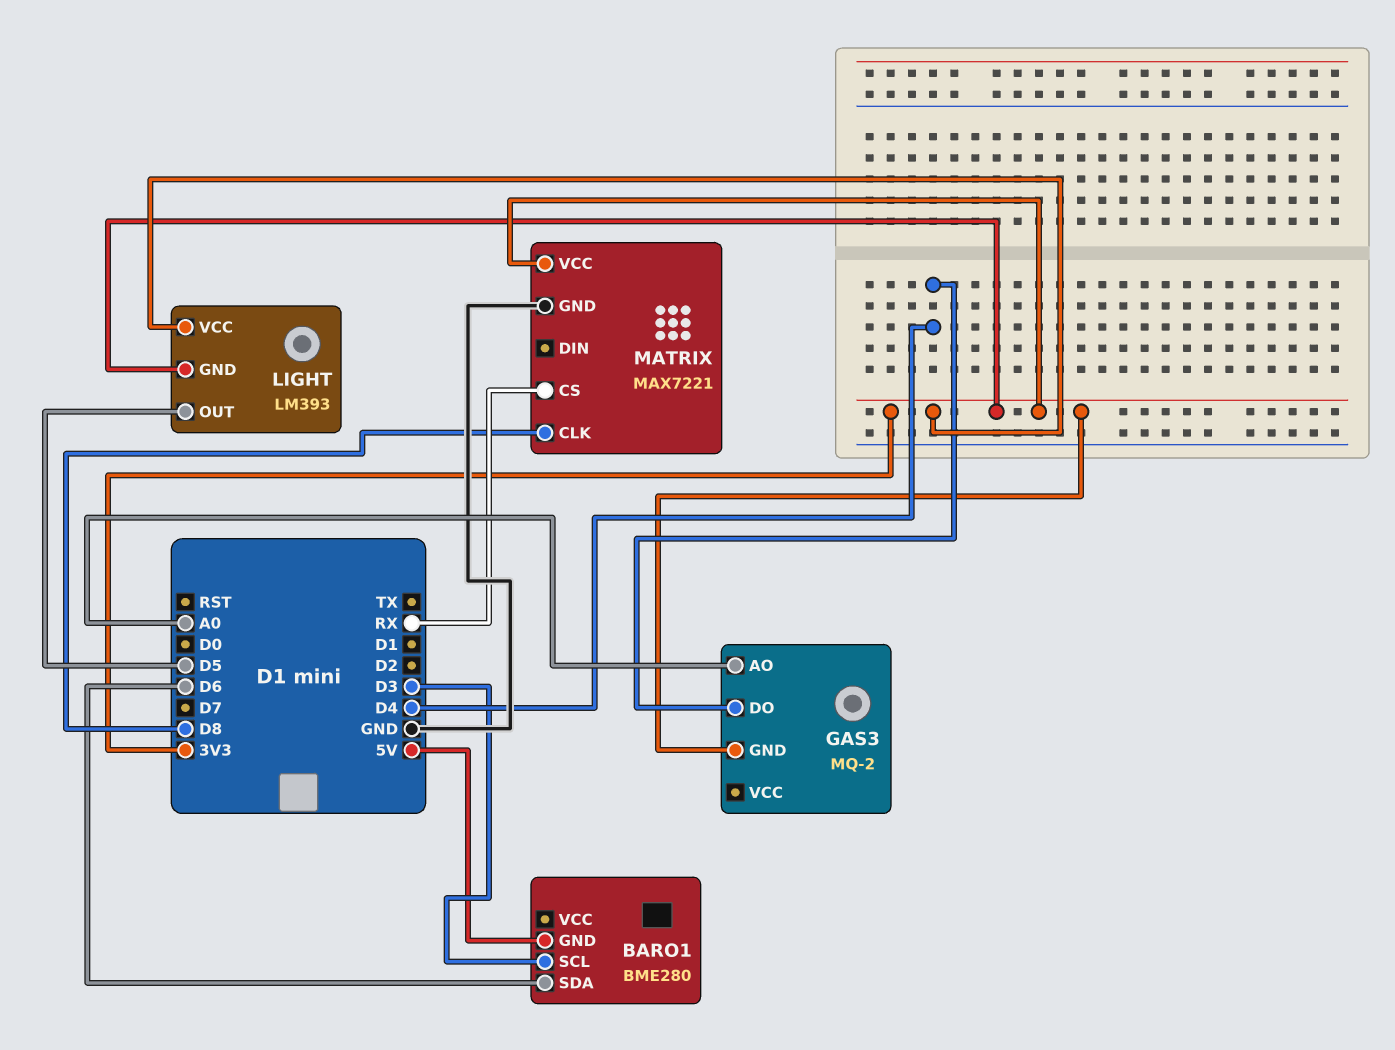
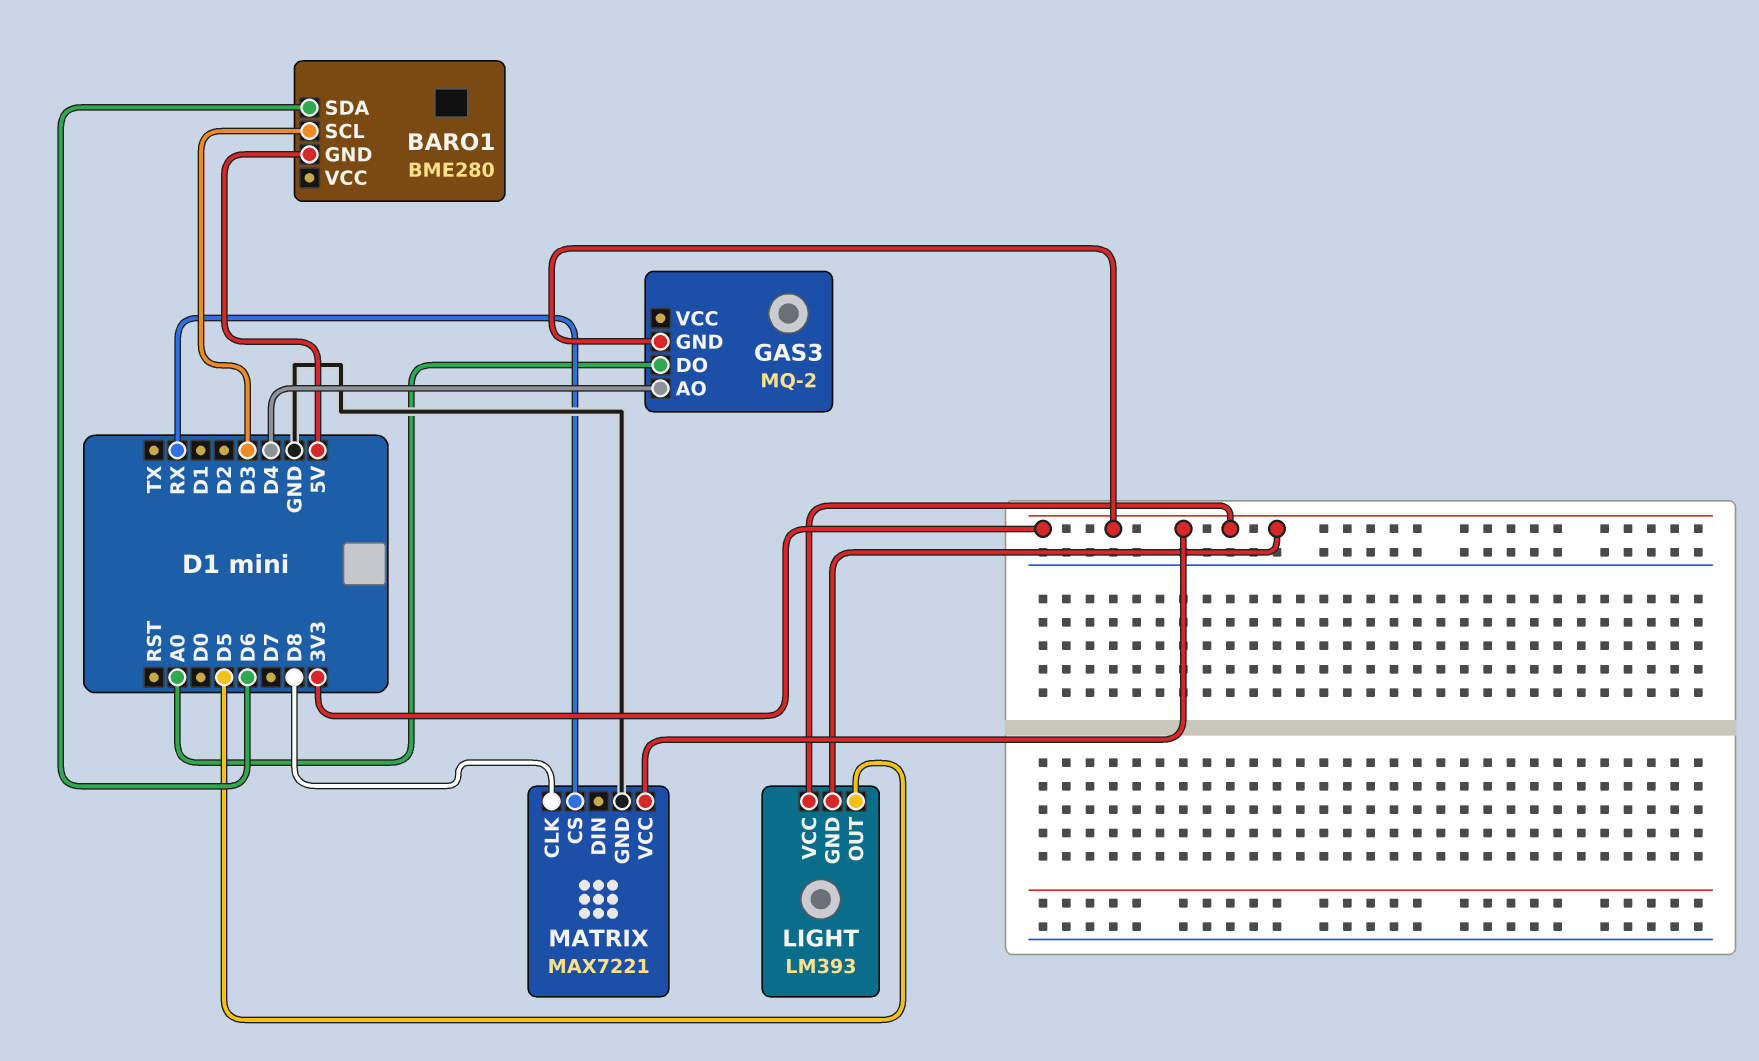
GAS3 pin AO: A0 -> D4
GAS3 pin DO: D4 -> A0

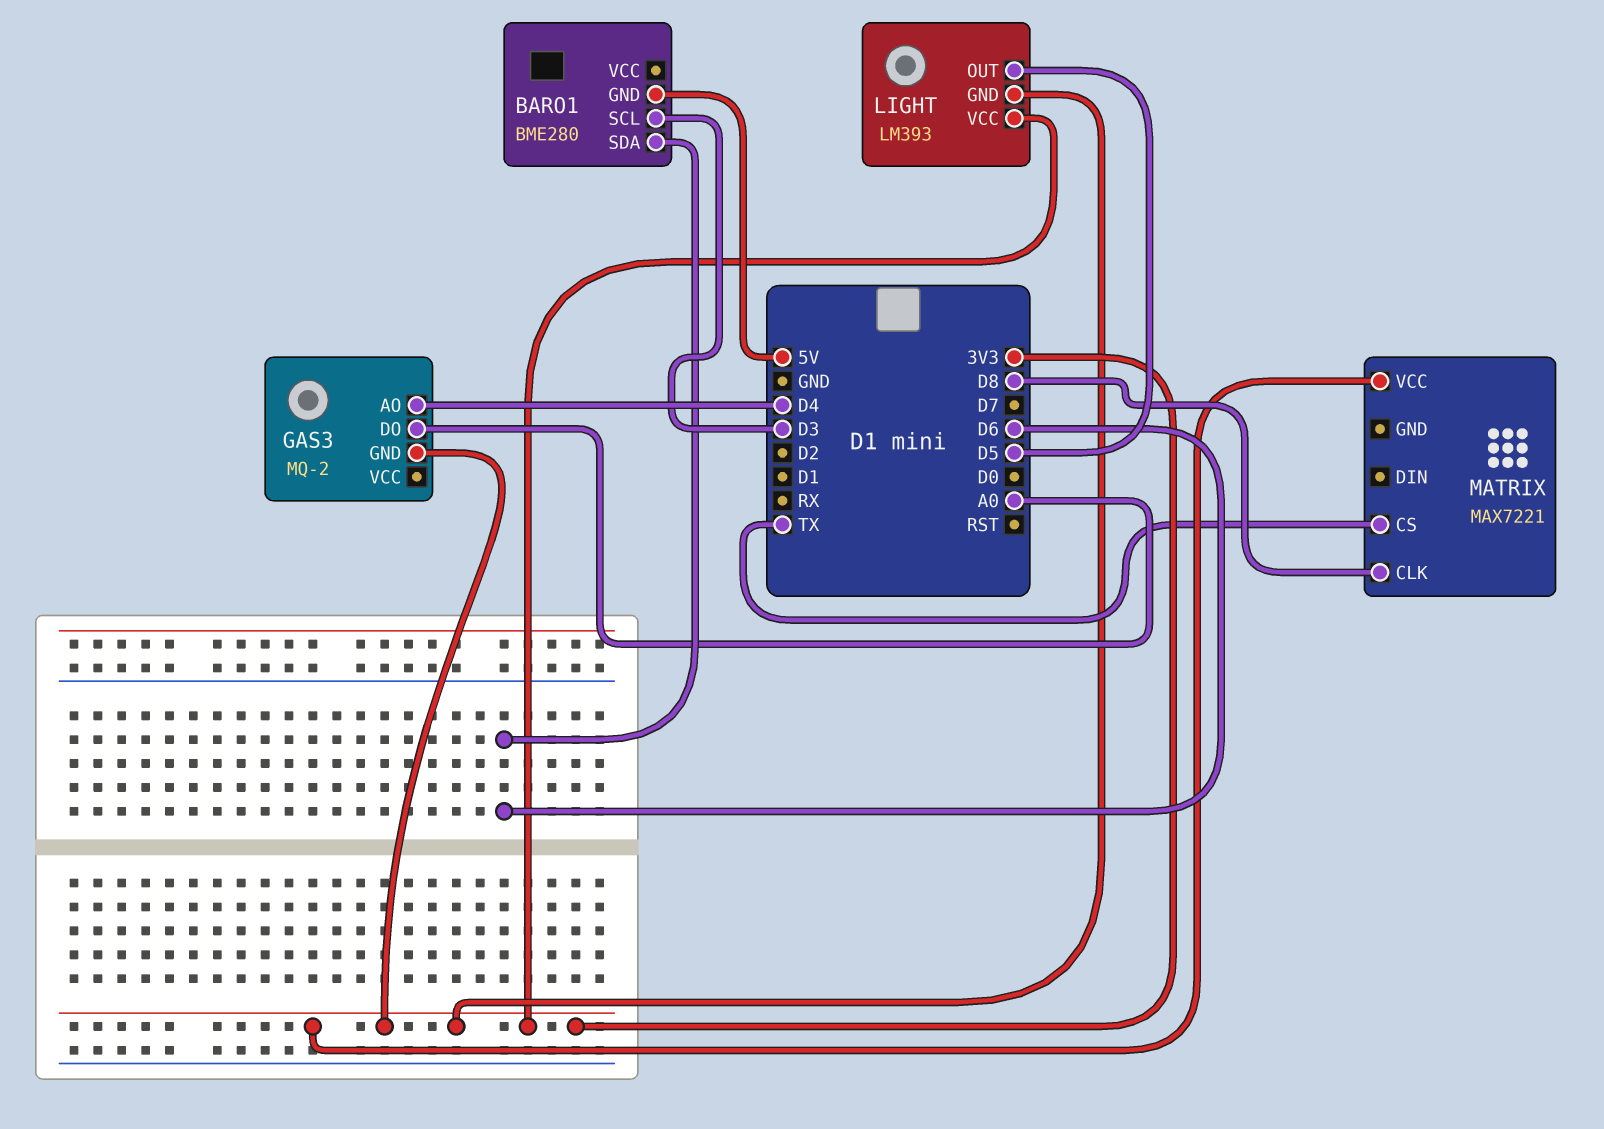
MATRIX pin CS: RX -> TX
MATRIX pin GND: GND -> none

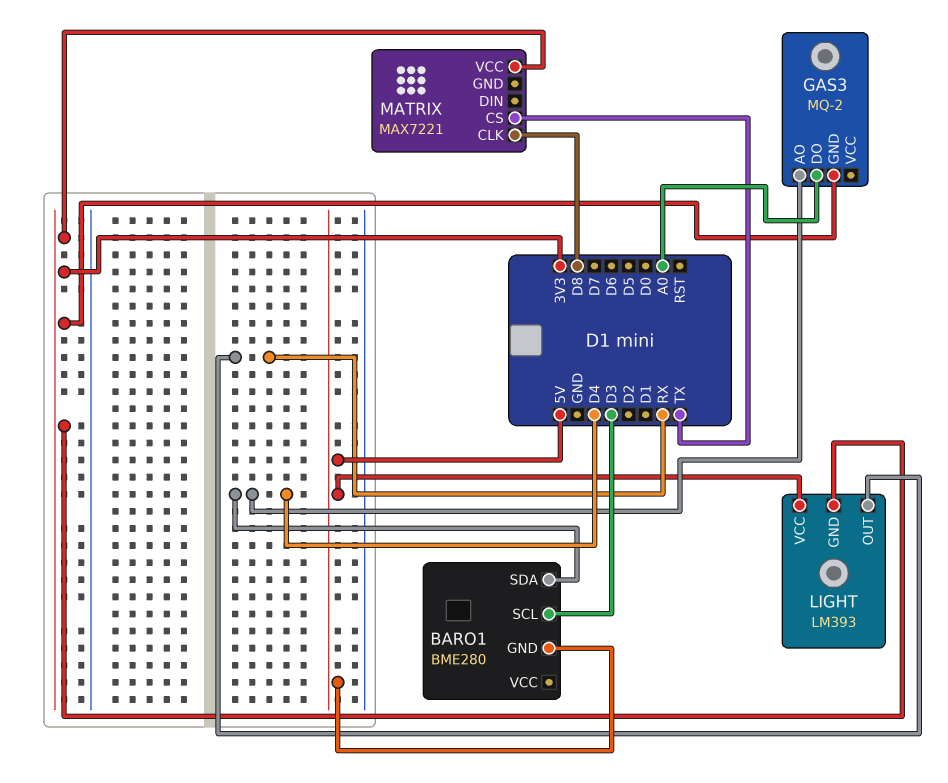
BARO1 pin SDA: D6 -> D4
LIGHT pin OUT: D5 -> RX
LIGHT pin VCC: 3V3 -> 5V

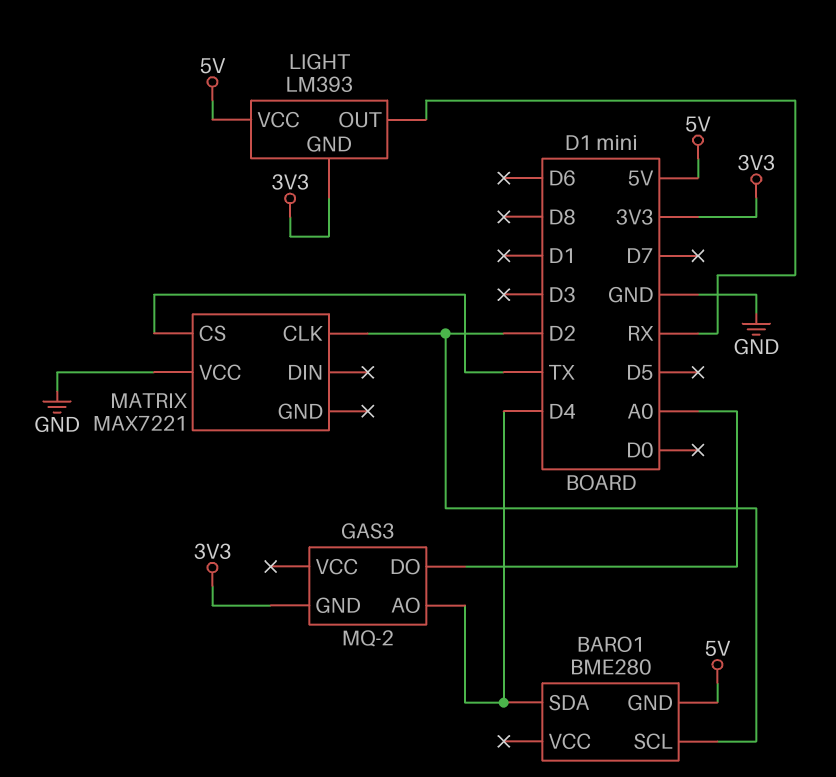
BARO1 pin SCL: D3 -> D2
MATRIX pin CLK: D8 -> D2
MATRIX pin VCC: 3V3 -> GND

